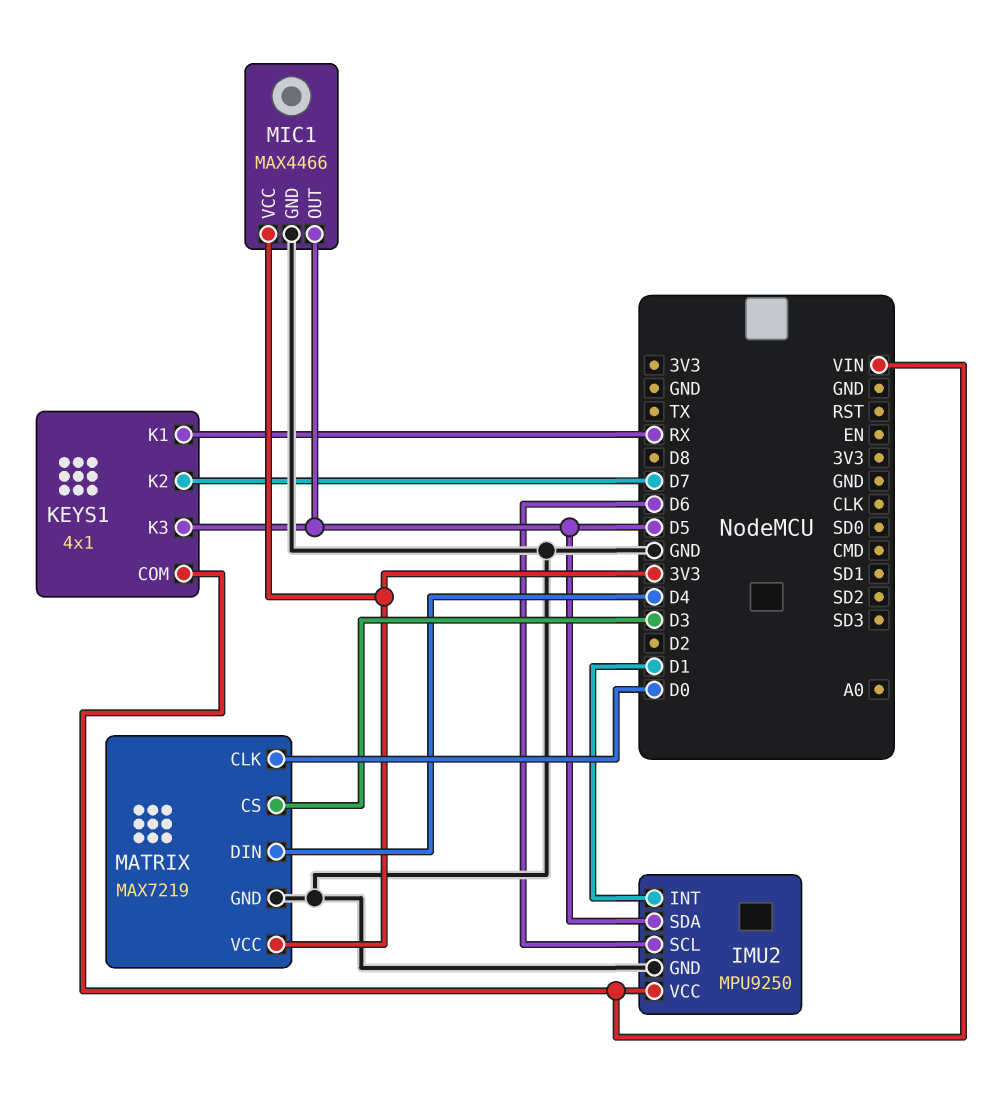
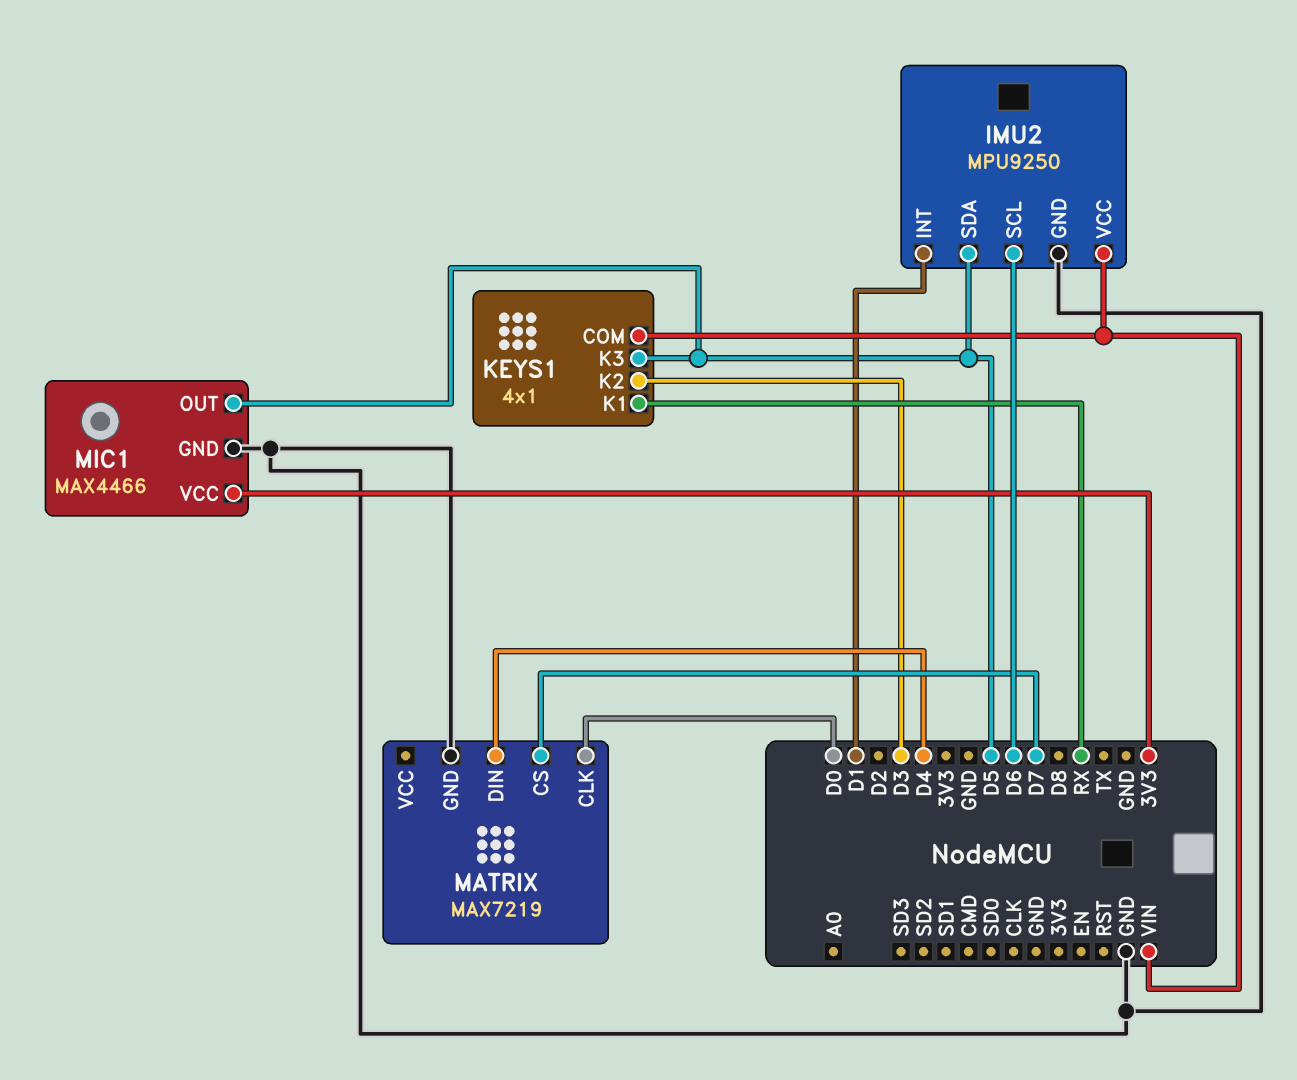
KEYS1 pin K2: D7 -> D3
MATRIX pin CS: D3 -> D7
MATRIX pin VCC: 3V3 -> none

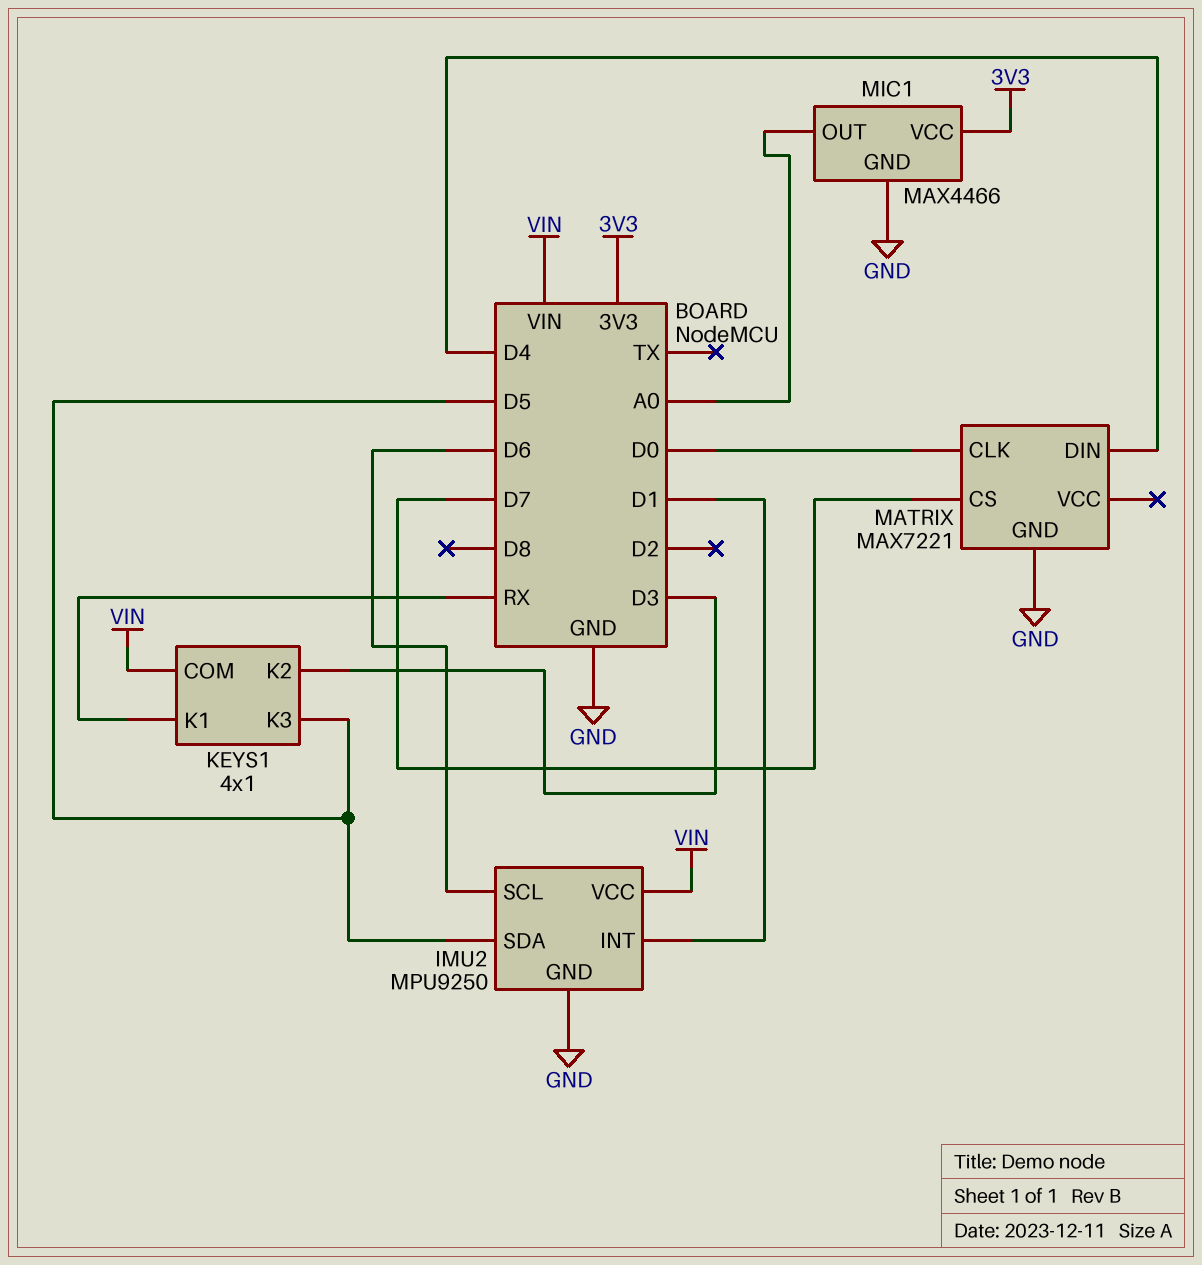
MATRIX: MAX7219 -> MAX7221
MIC1 pin OUT: D5 -> A0

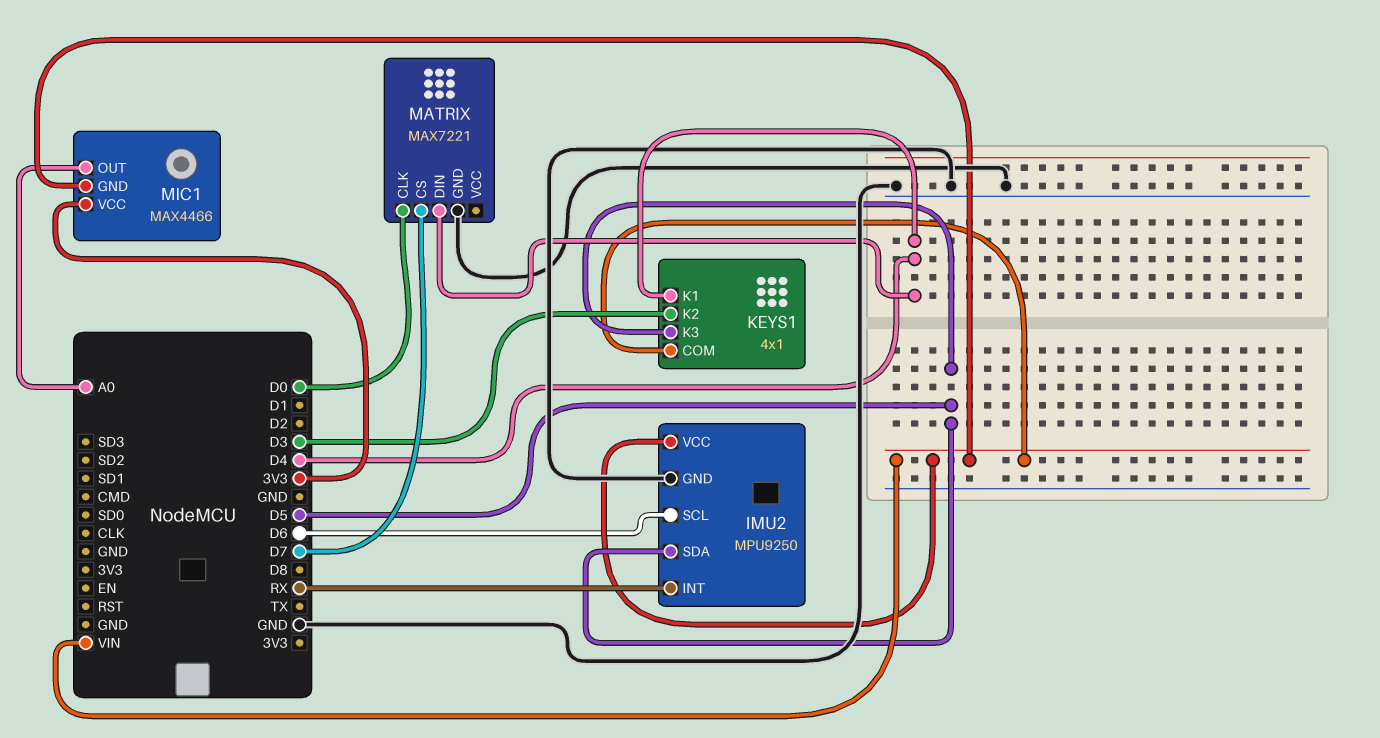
IMU2 pin INT: D1 -> RX
KEYS1 pin K1: RX -> D4
MIC1 pin GND: GND -> VIN

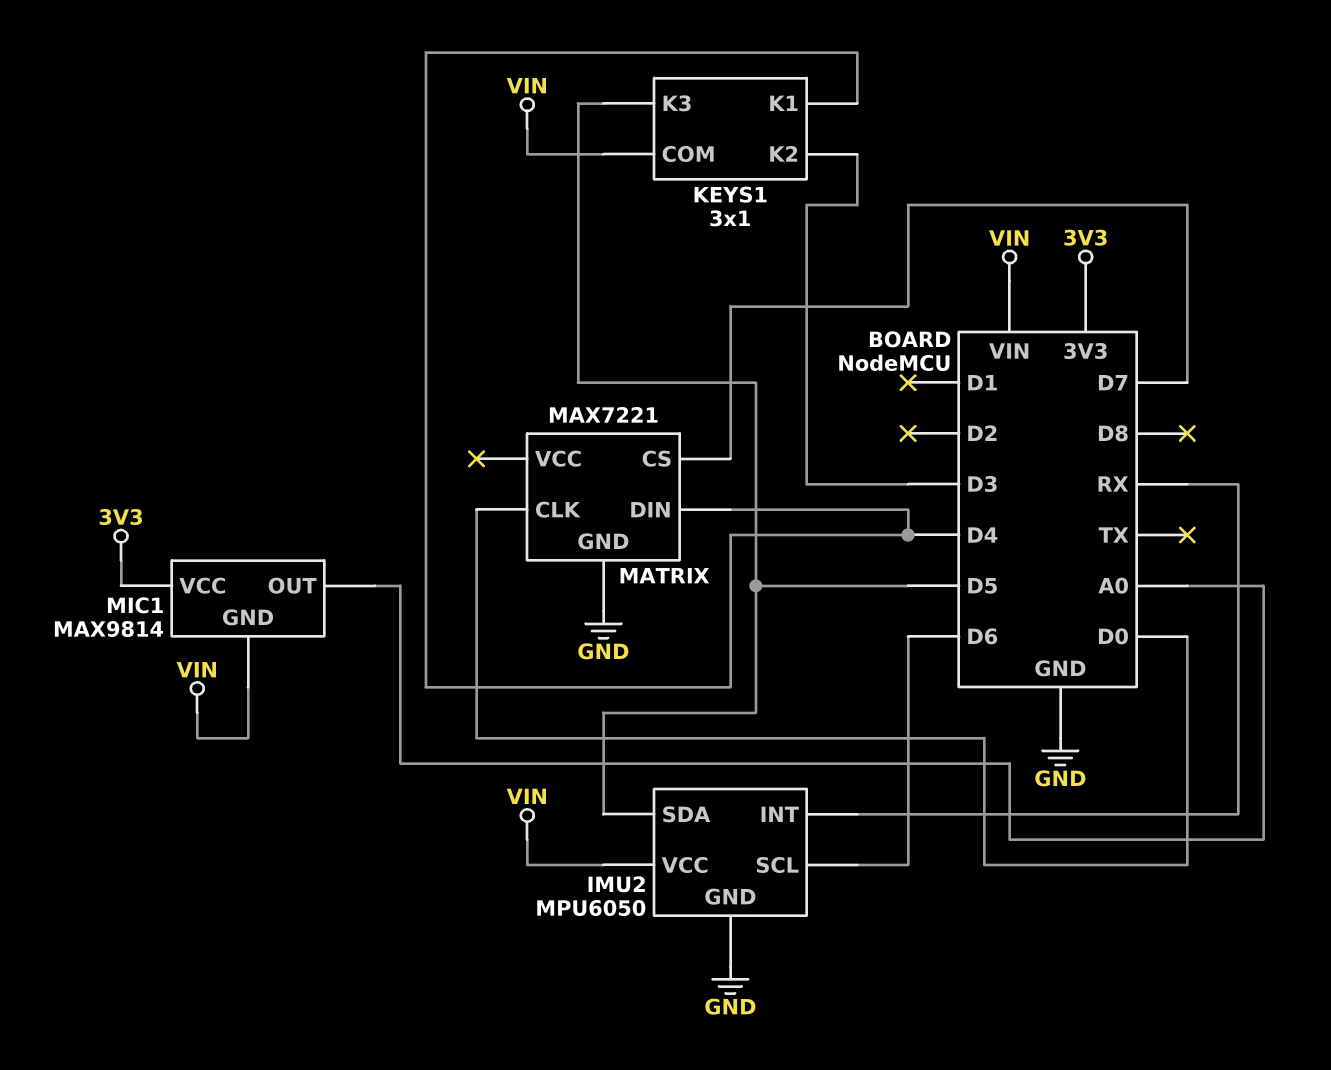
IMU2: MPU9250 -> MPU6050
KEYS1: 4x1 -> 3x1
MIC1: MAX4466 -> MAX9814

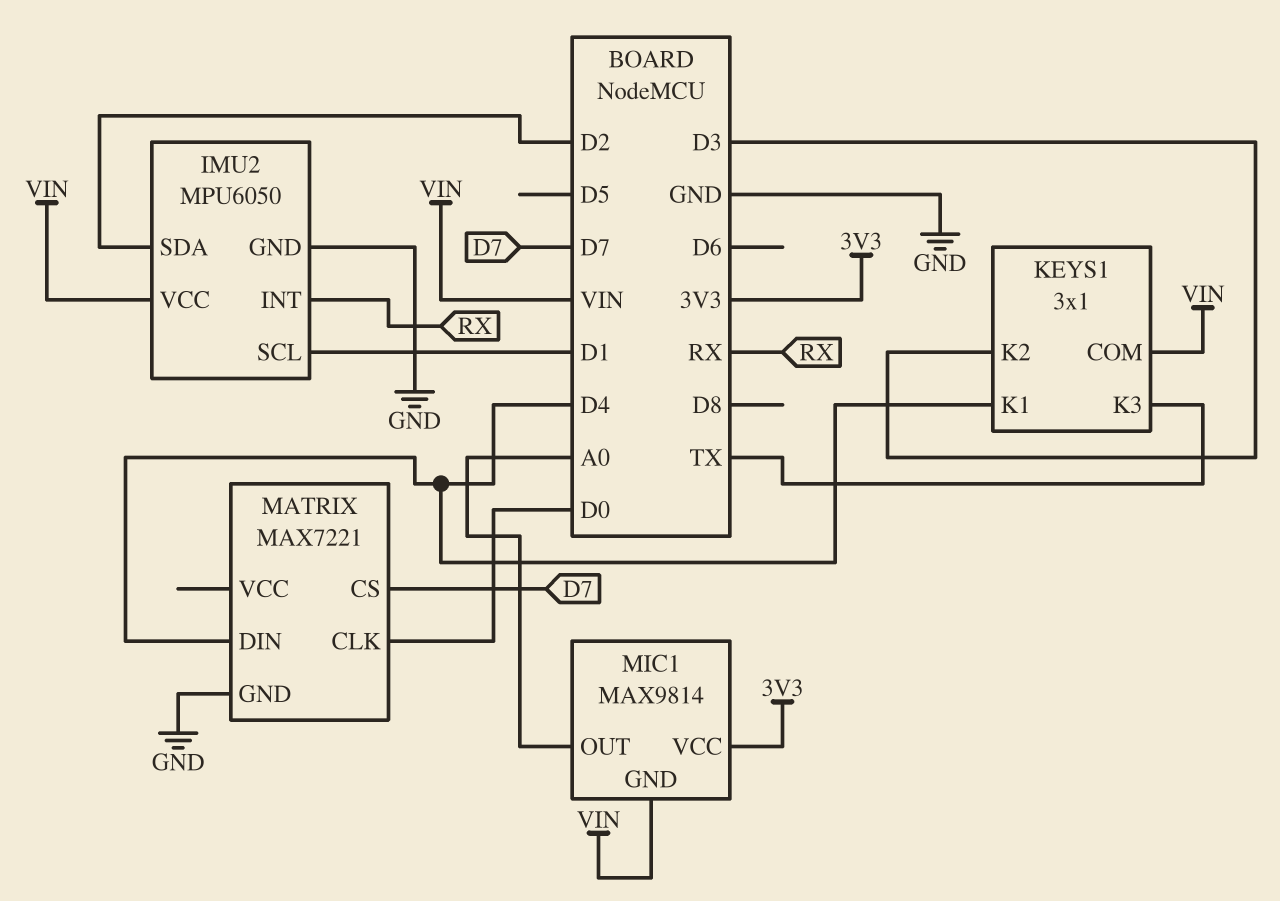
IMU2 pin SCL: D6 -> D1
IMU2 pin SDA: D5 -> D2
KEYS1 pin K3: D5 -> TX

